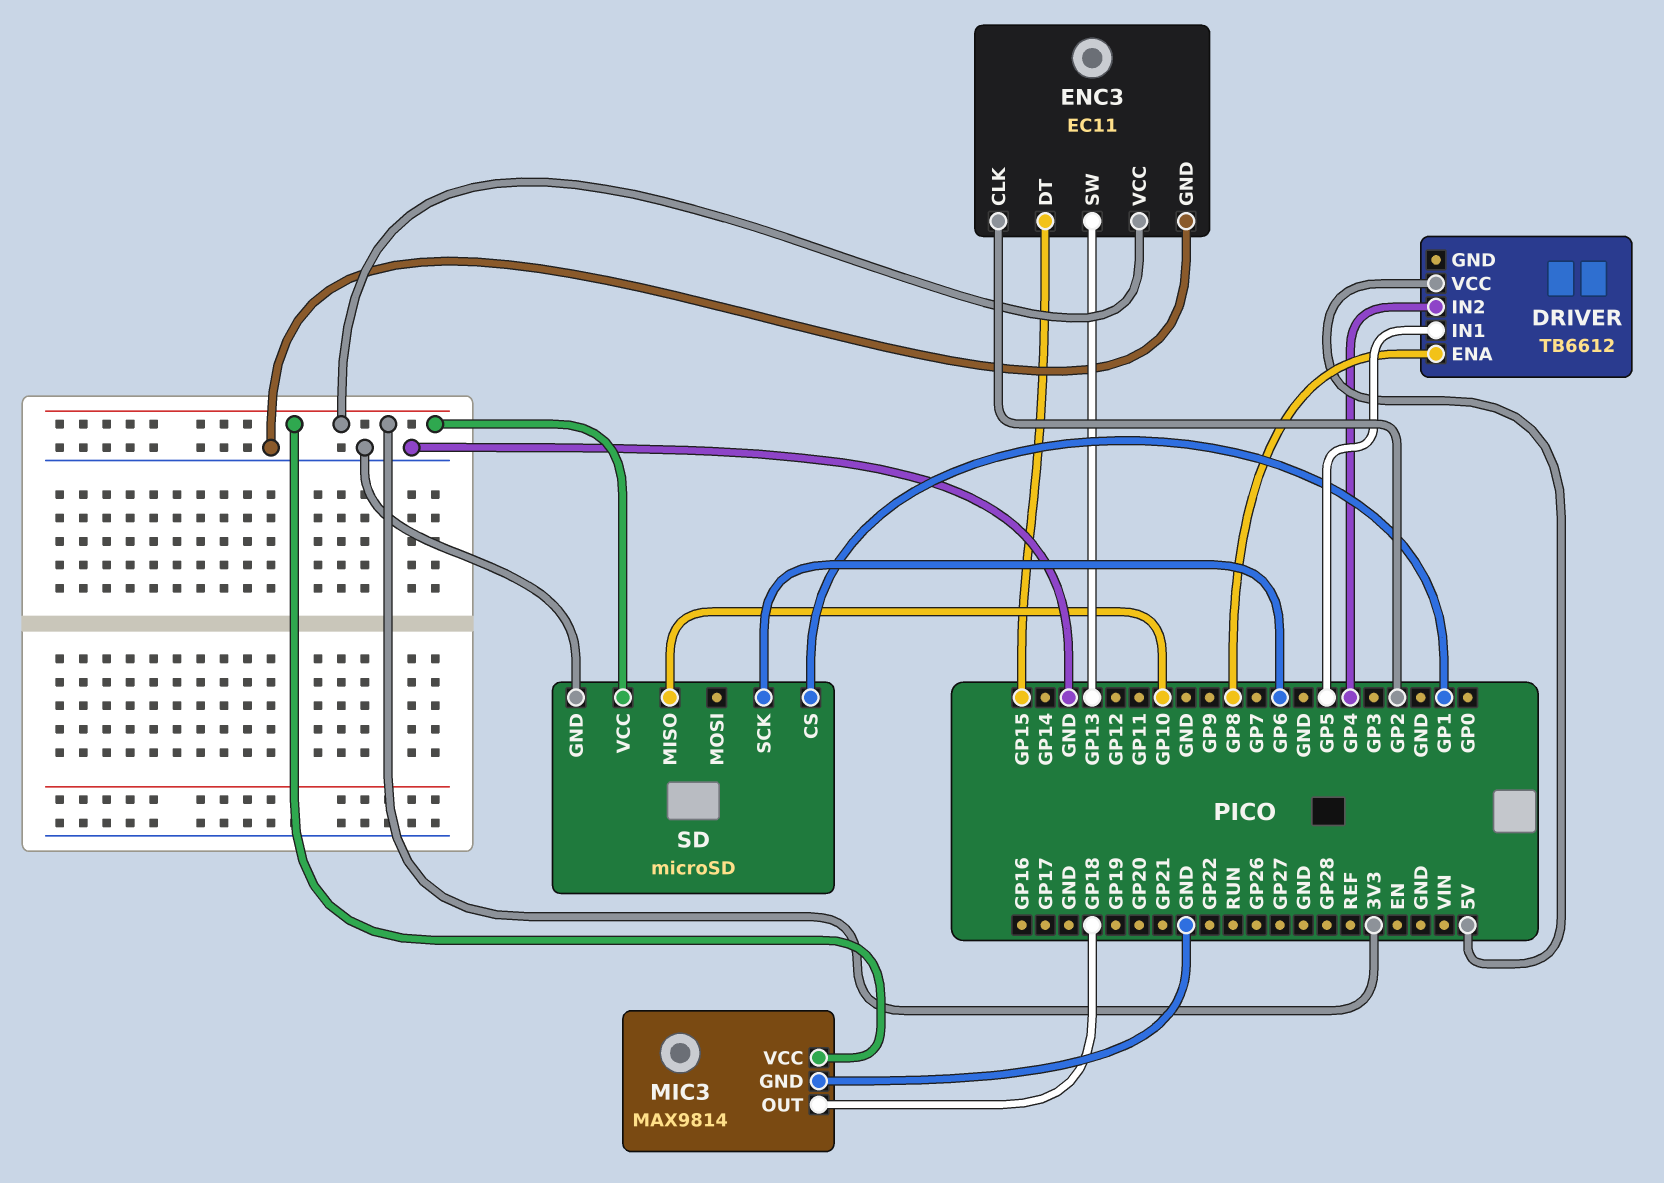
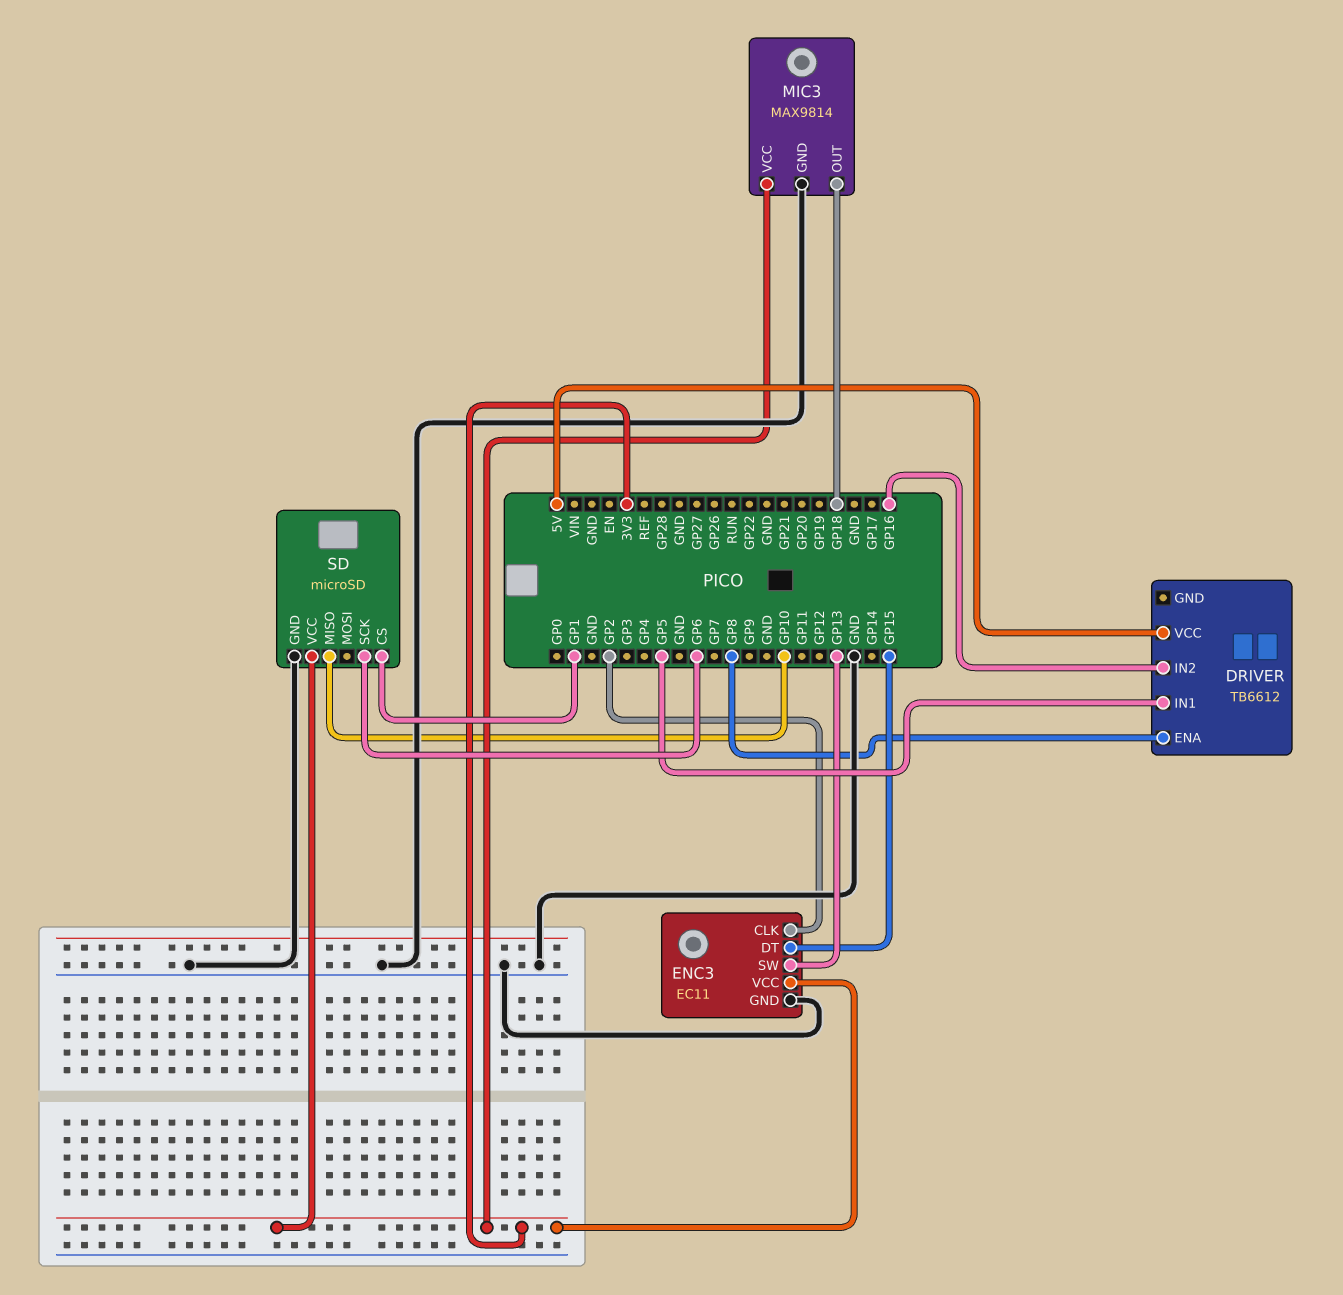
DRIVER pin IN2: GP4 -> GP16

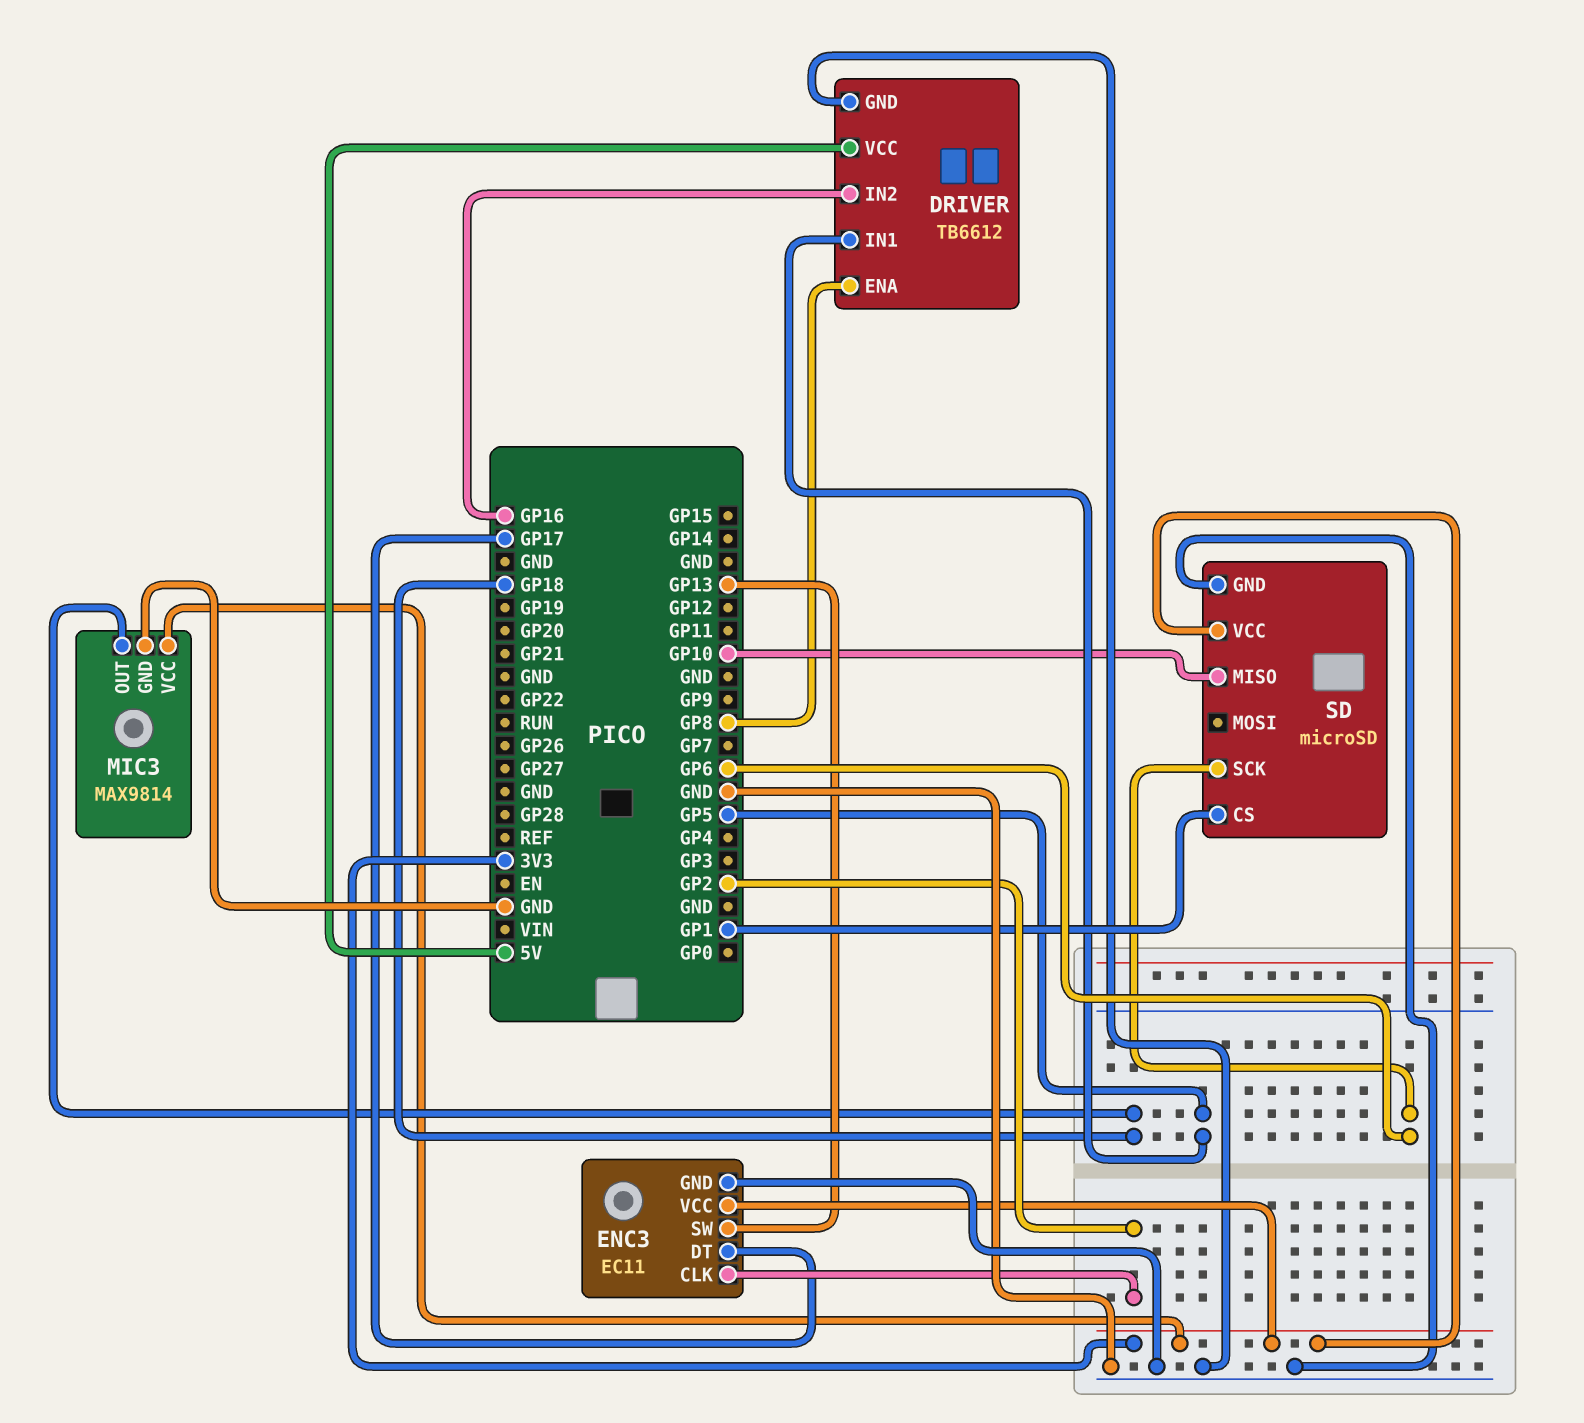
DRIVER pin GND: none -> GND
ENC3 pin DT: GP15 -> GP17

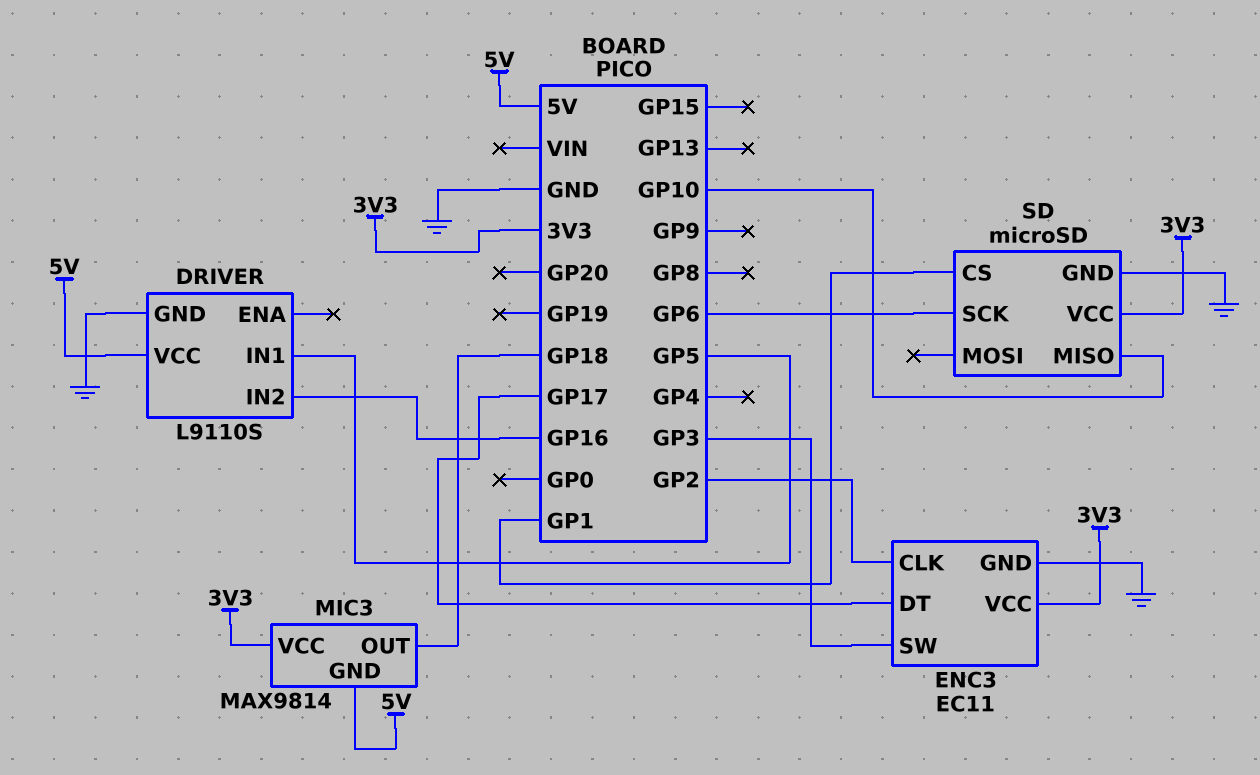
DRIVER: TB6612 -> L9110S
DRIVER pin ENA: GP8 -> none
ENC3 pin SW: GP13 -> GP3
MIC3 pin GND: GND -> 5V

